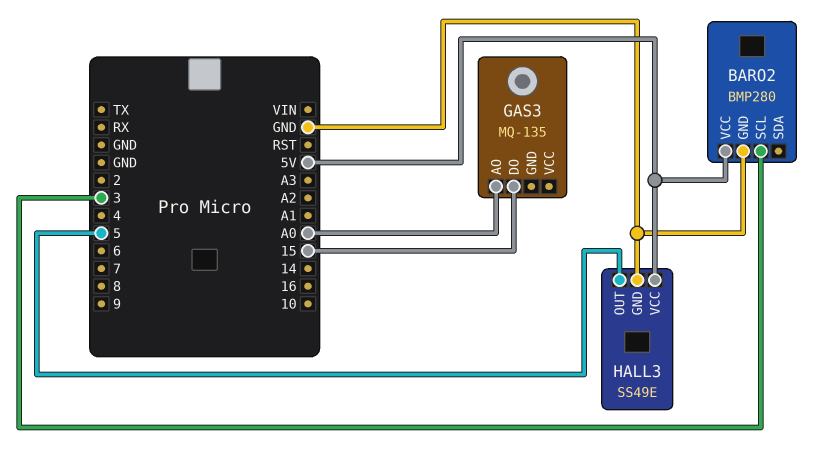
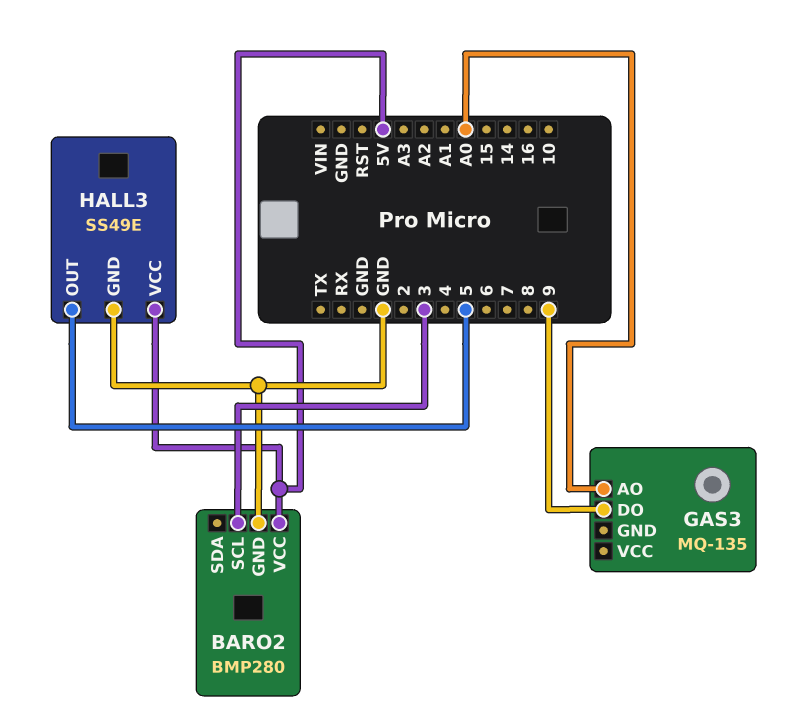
GAS3 pin DO: 15 -> 9

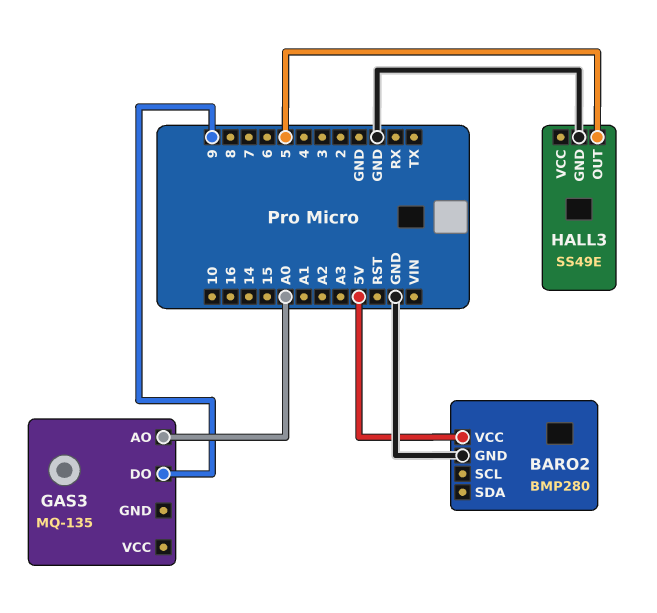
BARO2 pin SCL: 3 -> none
HALL3 pin VCC: 5V -> none

